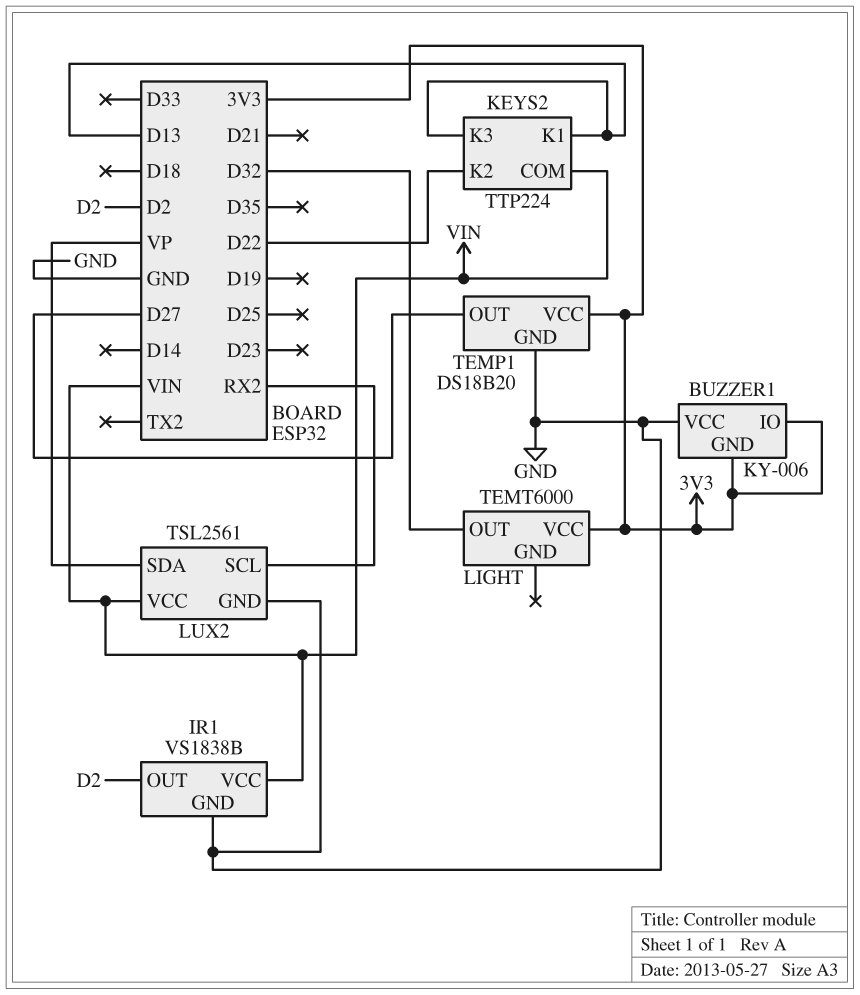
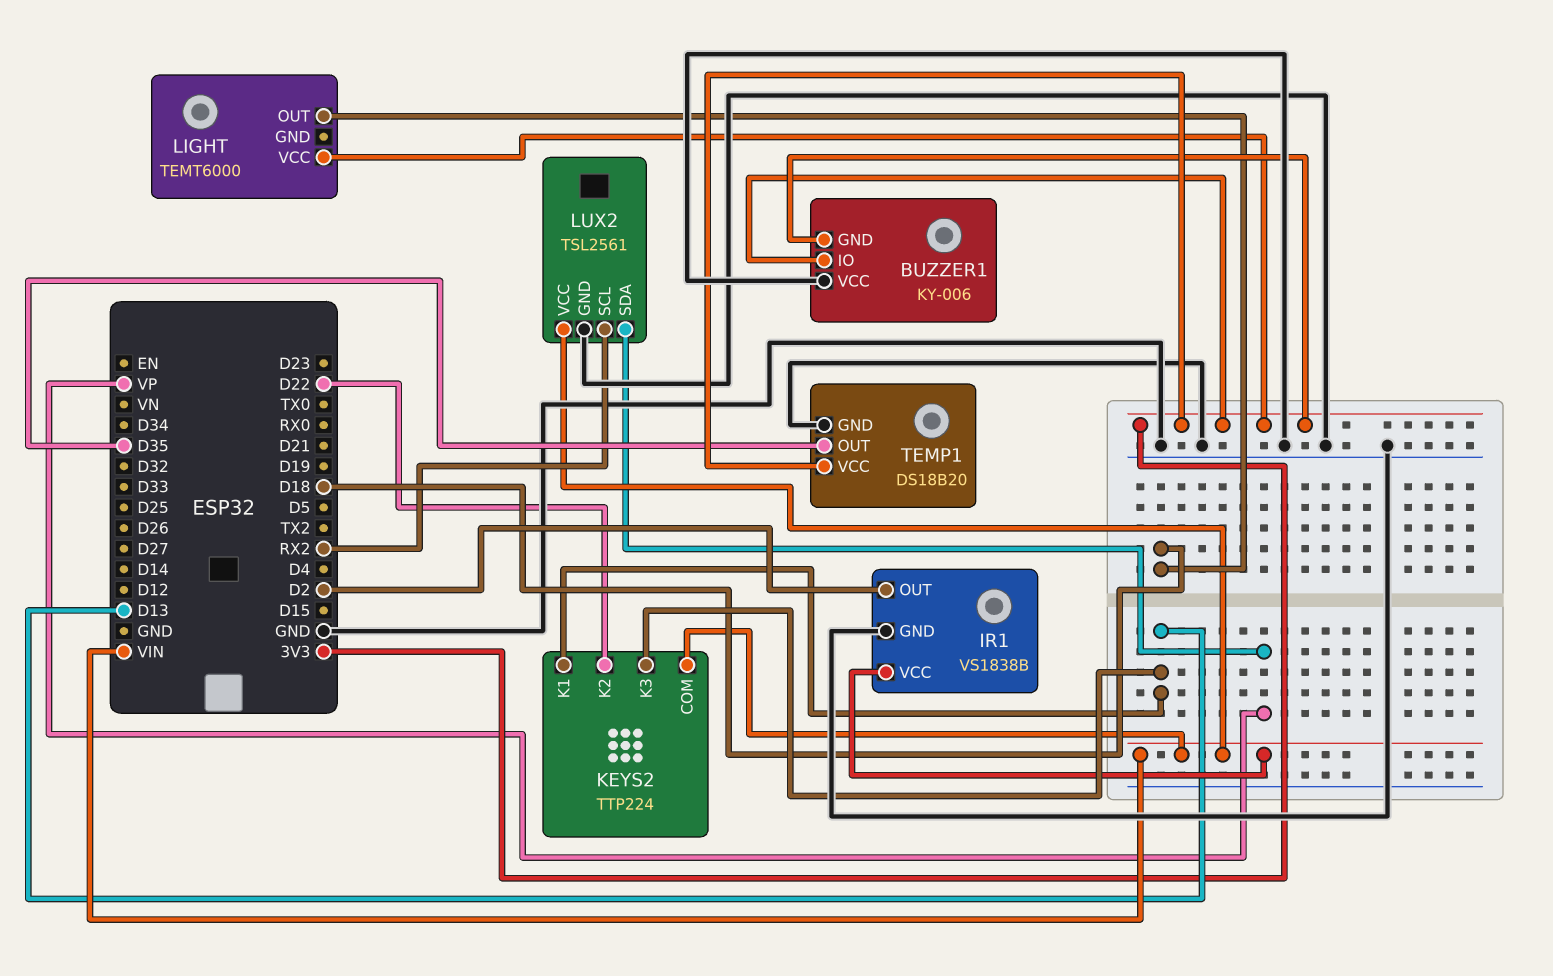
LIGHT pin OUT: D32 -> D18
TEMP1 pin OUT: D27 -> D35

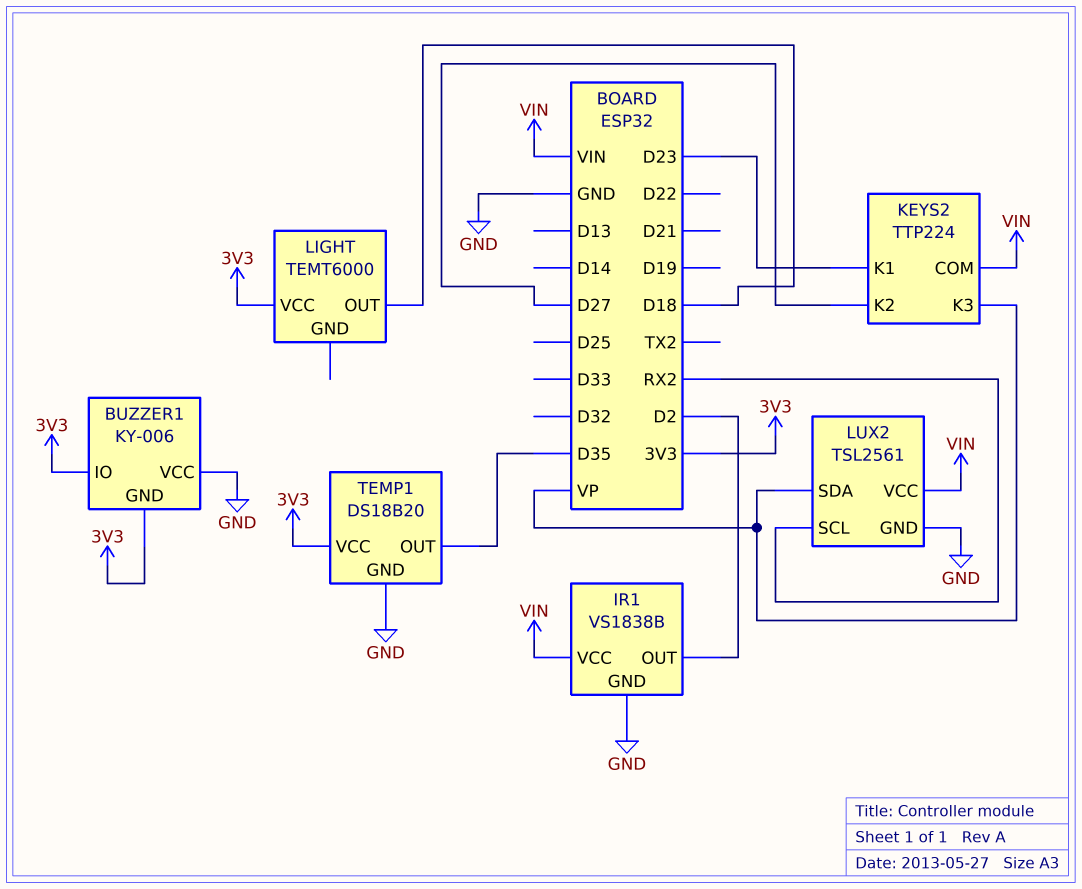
KEYS2 pin K1: D13 -> D23
KEYS2 pin K2: D22 -> D27
KEYS2 pin K3: D13 -> VP

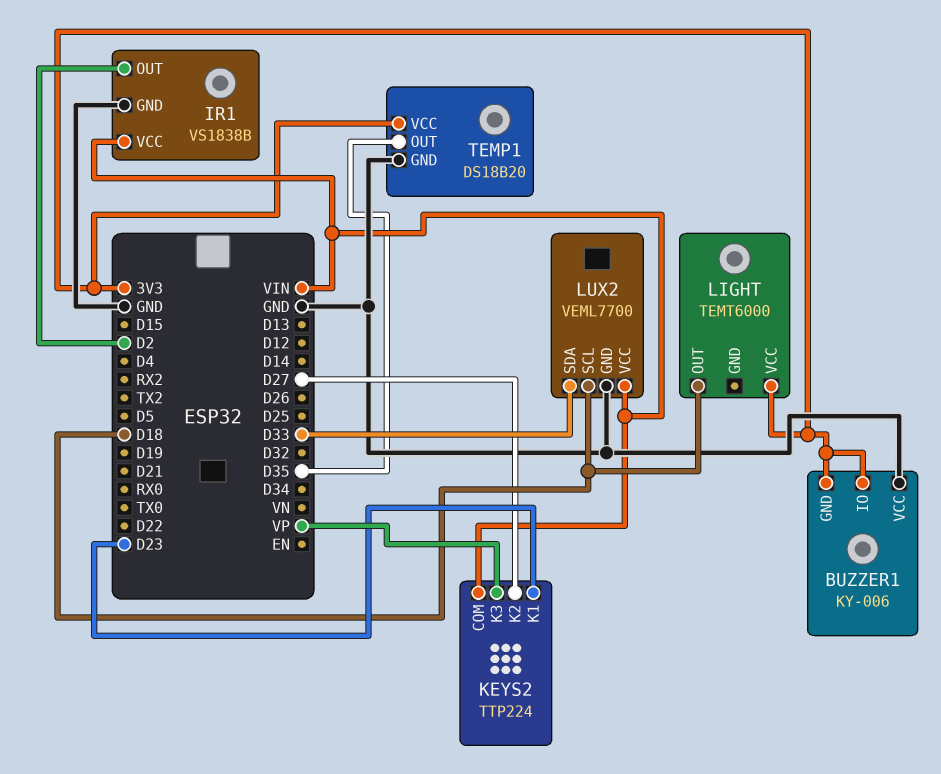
LUX2: TSL2561 -> VEML7700
LUX2 pin SCL: RX2 -> D18
LUX2 pin SDA: VP -> D33

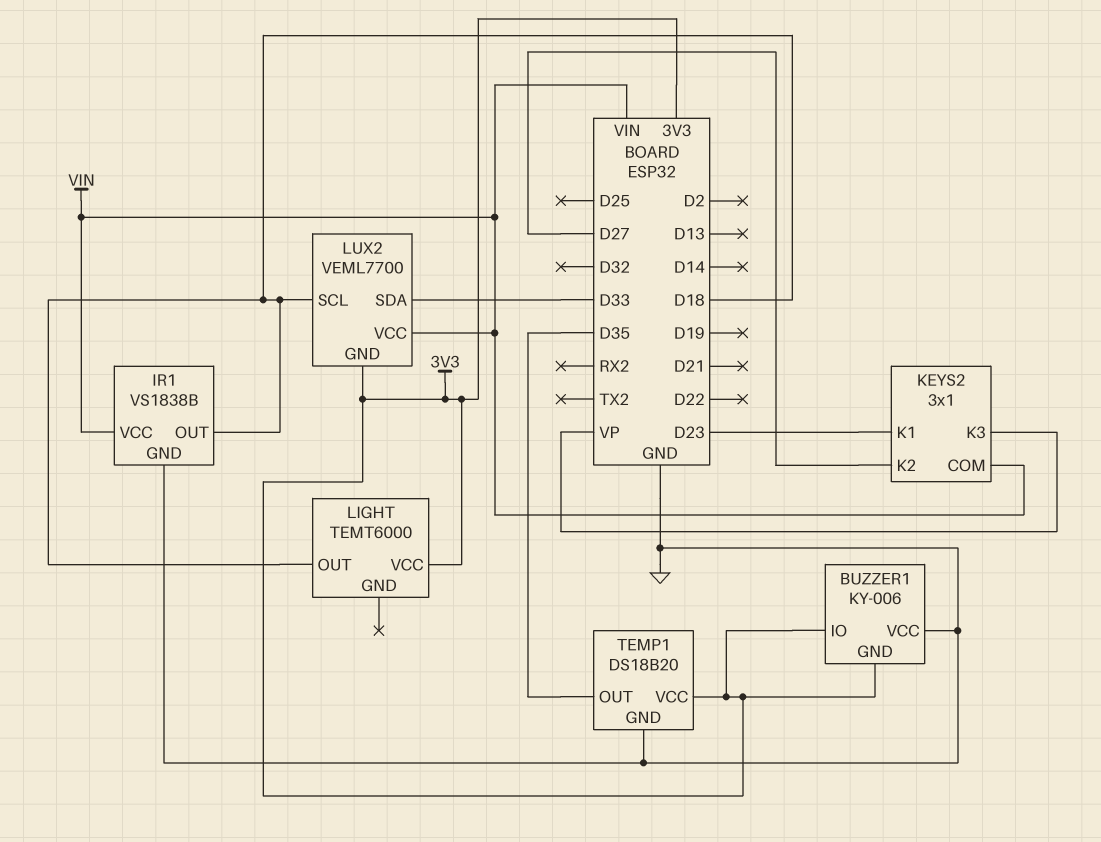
IR1 pin OUT: D2 -> D18
KEYS2: TTP224 -> 3x1
LUX2 pin GND: GND -> 3V3

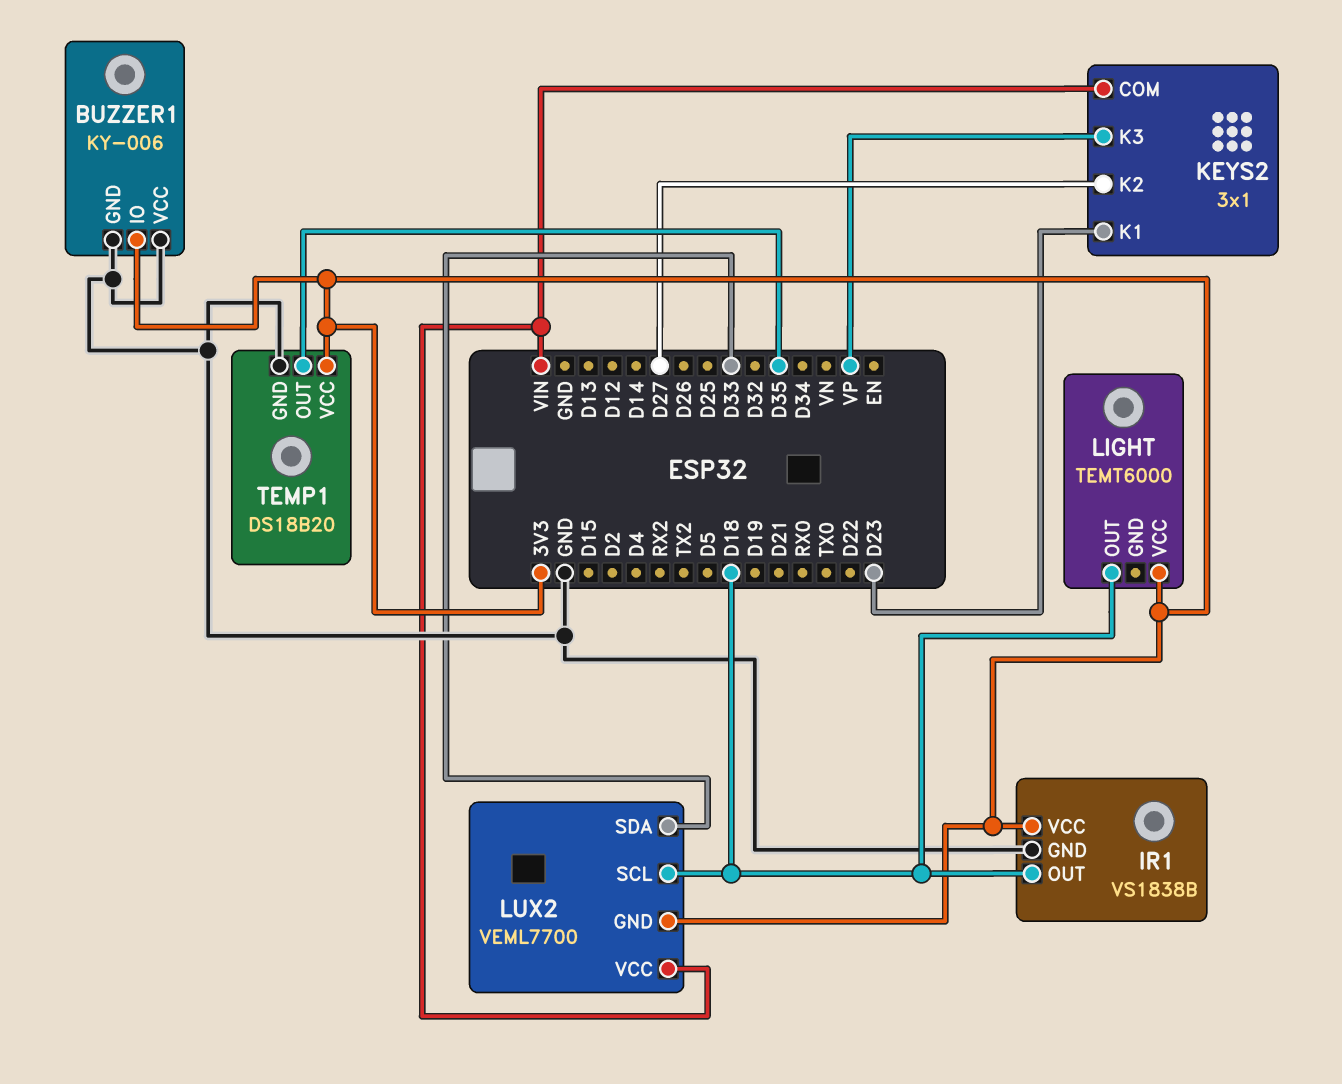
BUZZER1 pin GND: 3V3 -> GND
IR1 pin VCC: VIN -> 3V3

